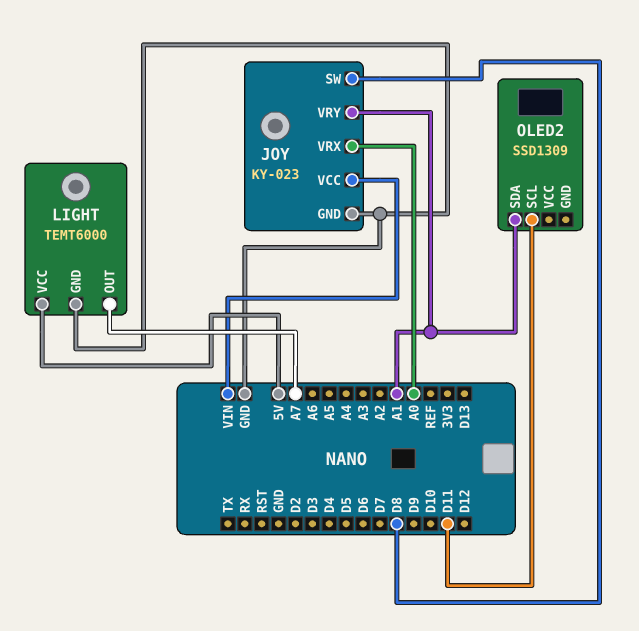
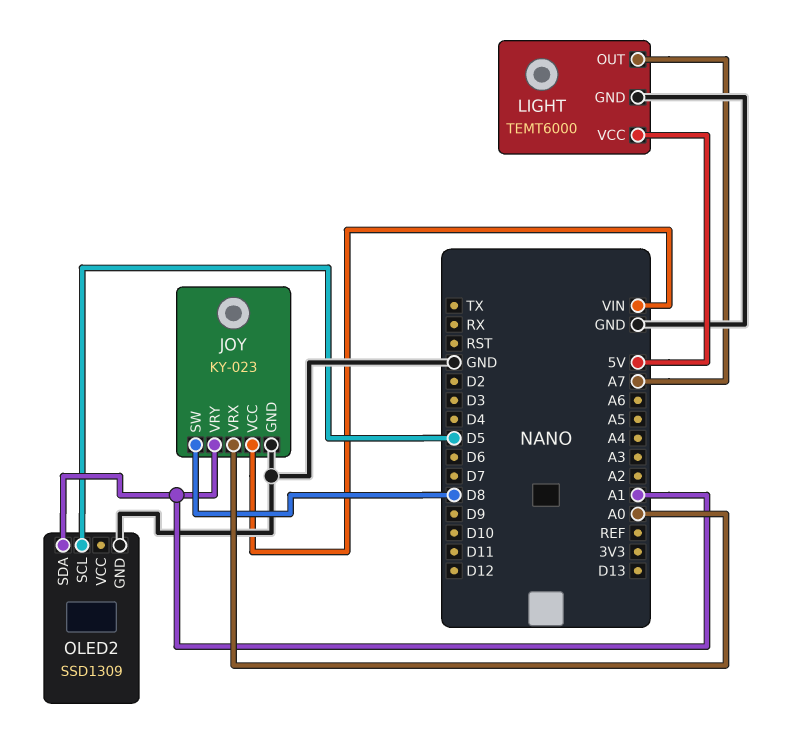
OLED2 pin GND: none -> GND
OLED2 pin SCL: D11 -> D5

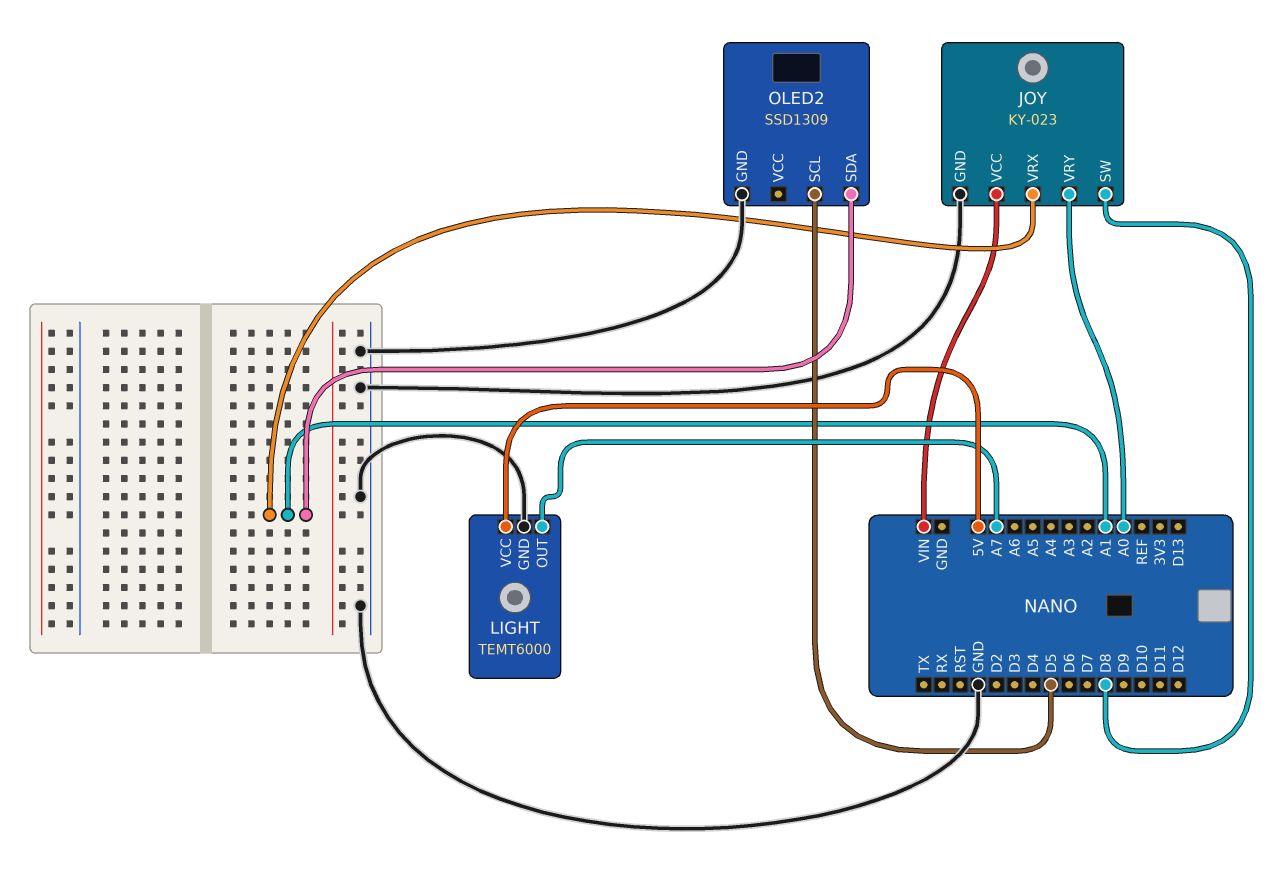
JOY pin VRX: A0 -> A1
JOY pin VRY: A1 -> A0

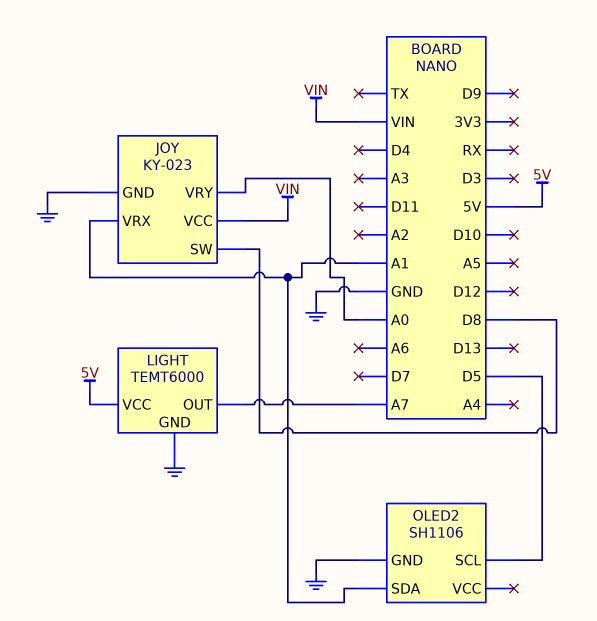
OLED2: SSD1309 -> SH1106

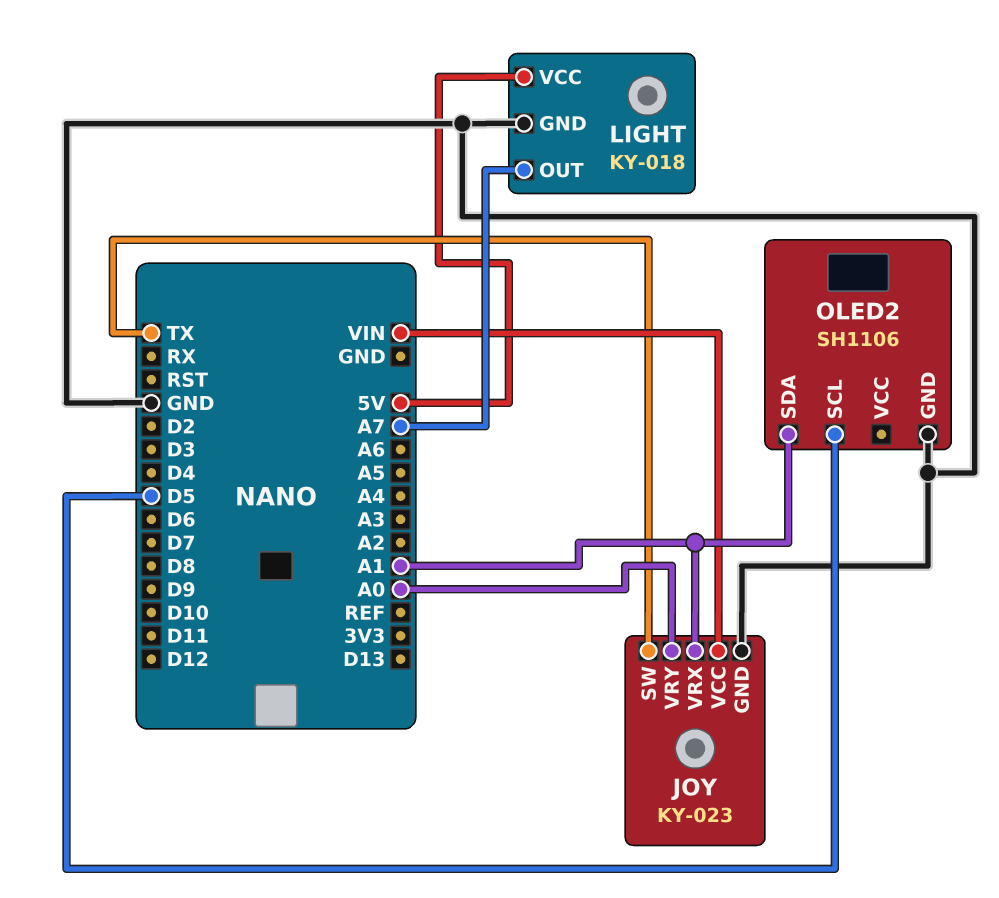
JOY pin SW: D8 -> TX
LIGHT: TEMT6000 -> KY-018

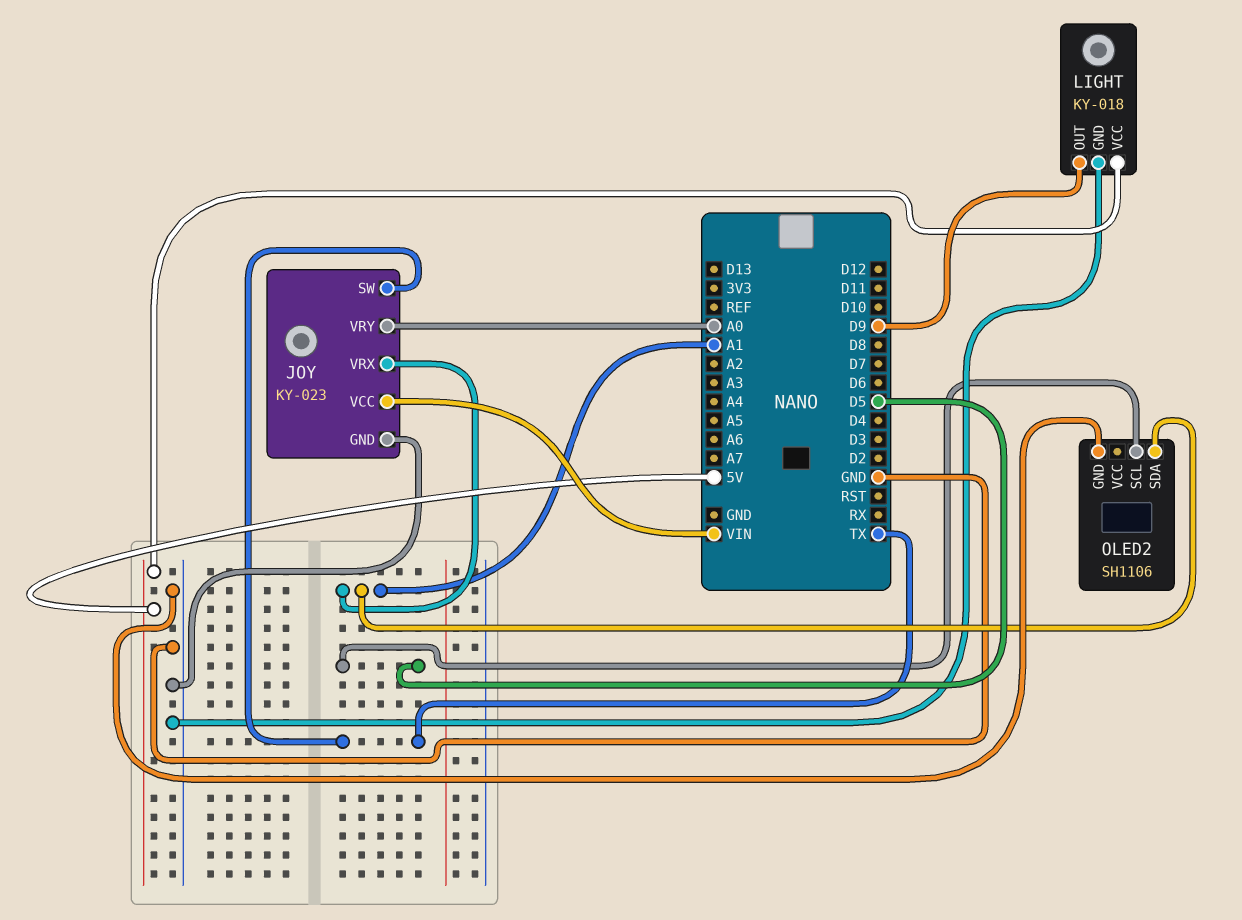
LIGHT pin OUT: A7 -> D9

